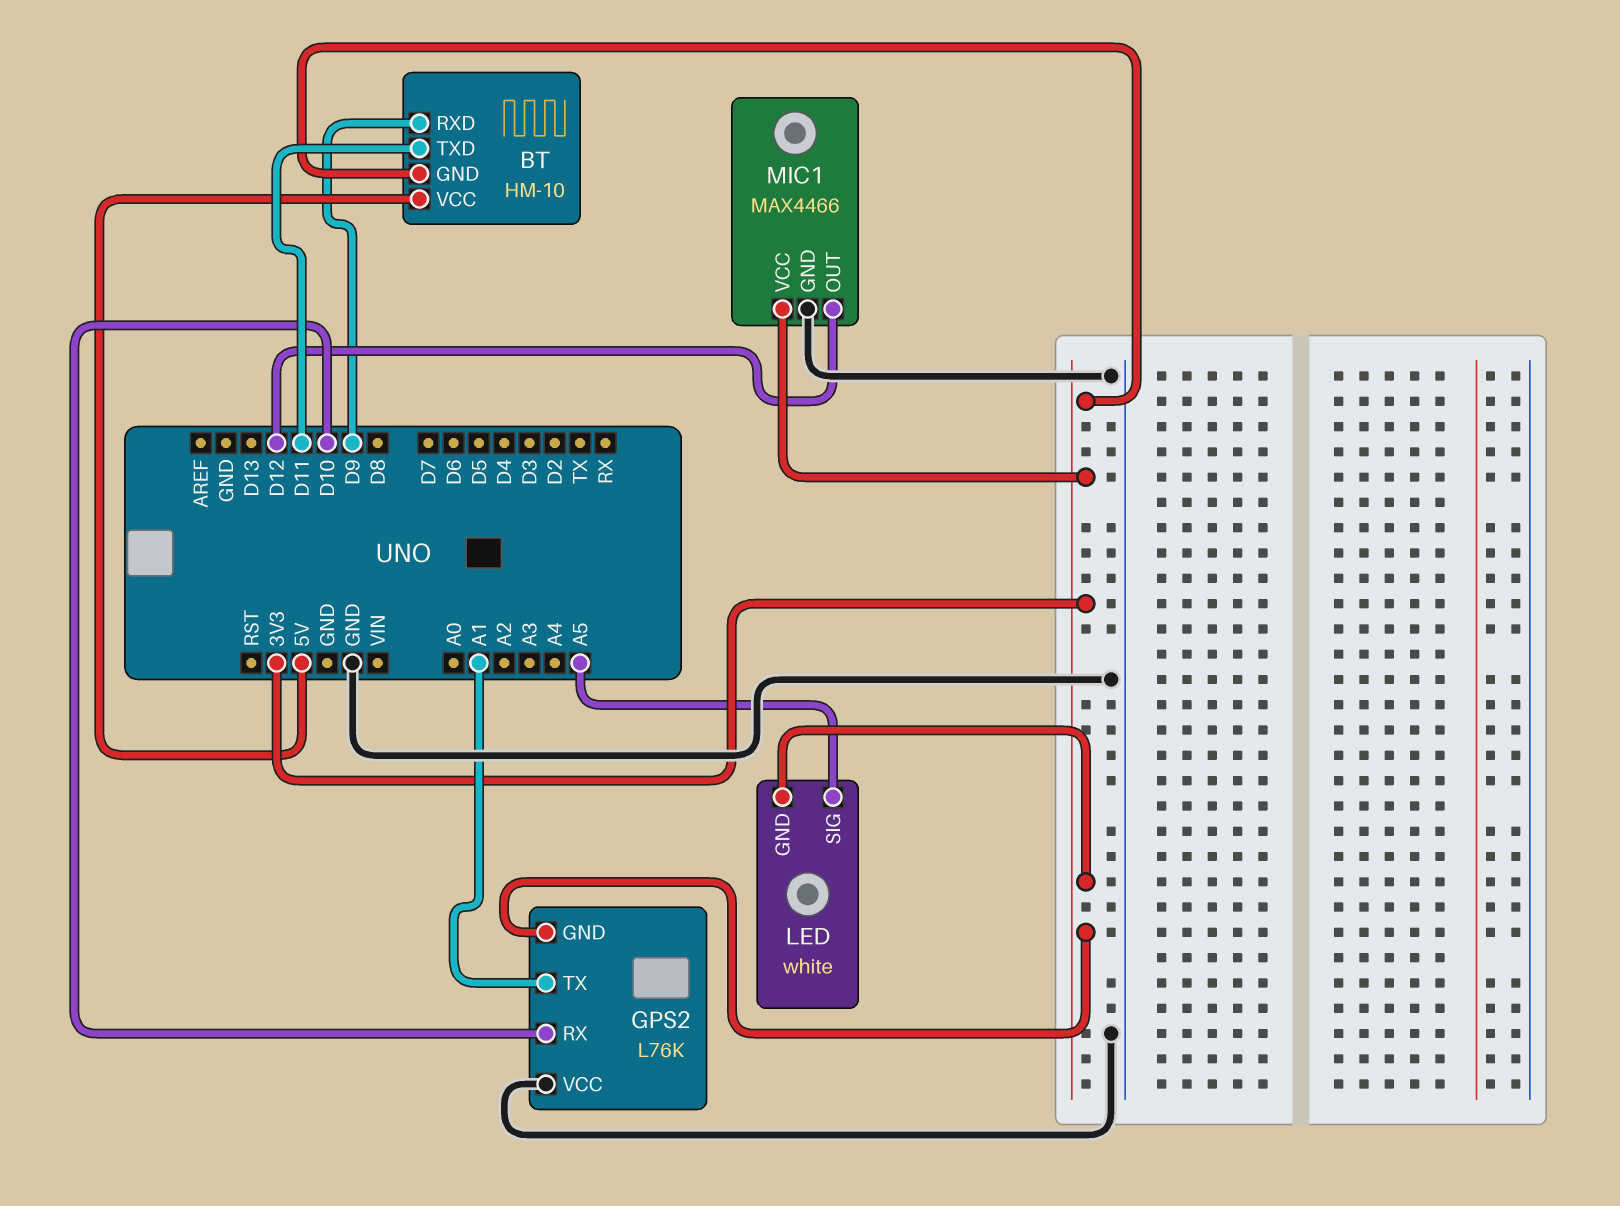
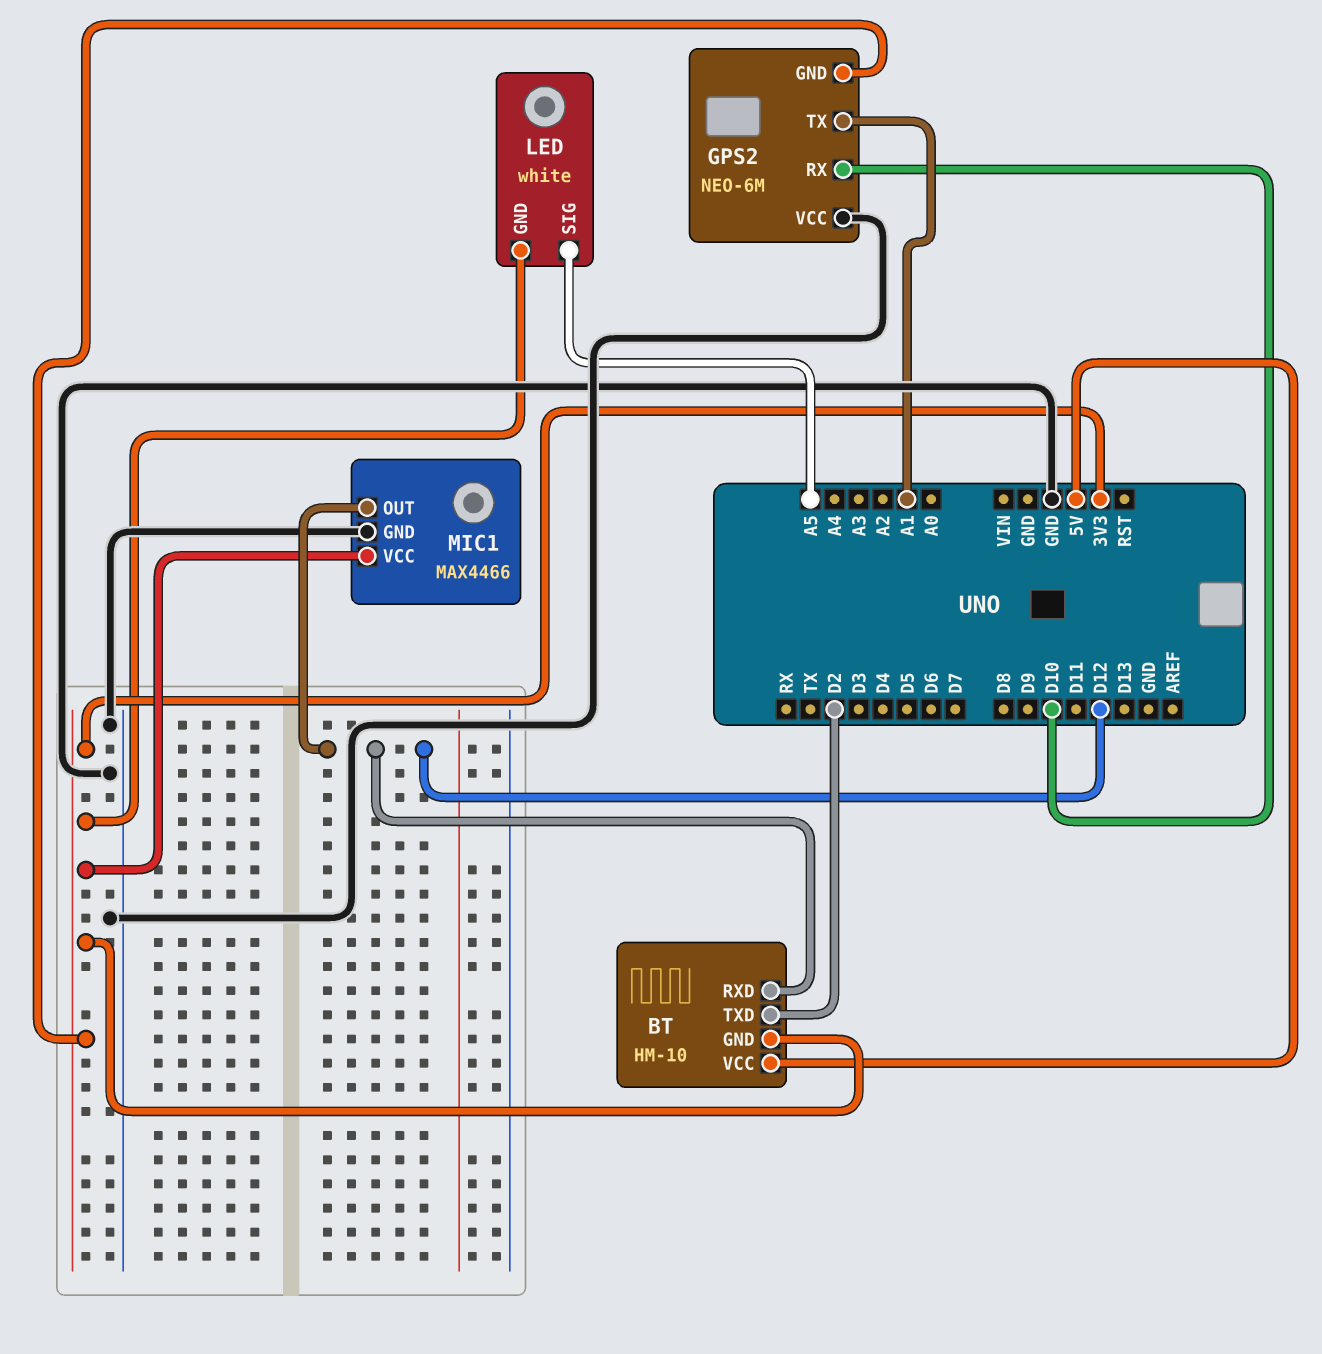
BT pin RXD: D9 -> D12
BT pin TXD: D11 -> D2
GPS2: L76K -> NEO-6M

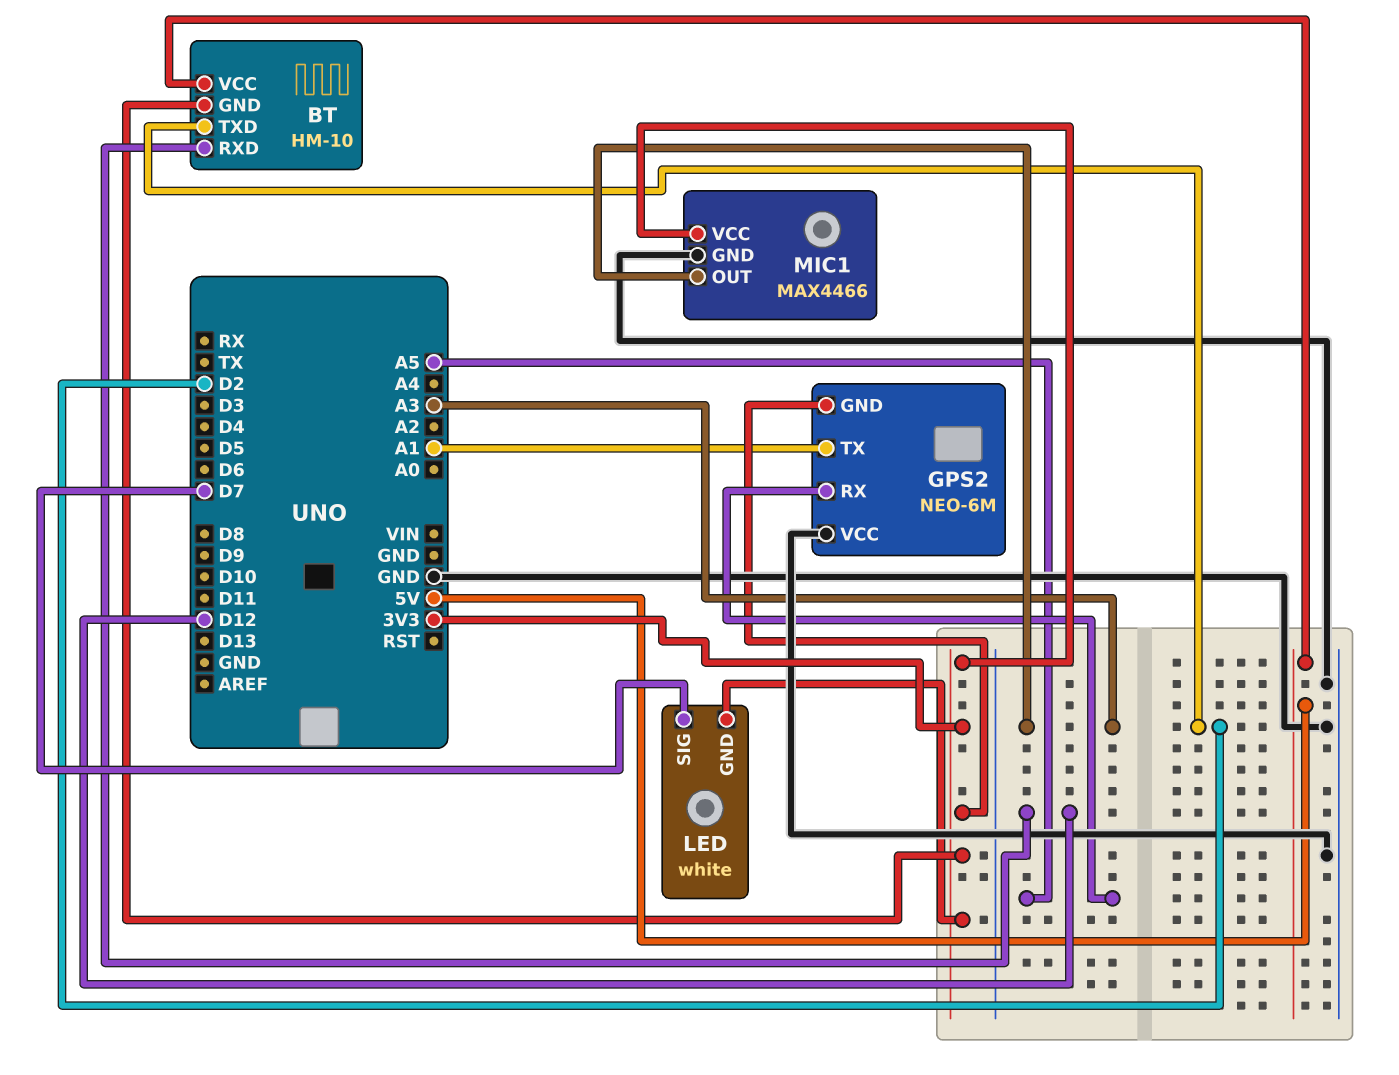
GPS2 pin RX: D10 -> A5
LED pin SIG: A5 -> D7
MIC1 pin OUT: D12 -> A3

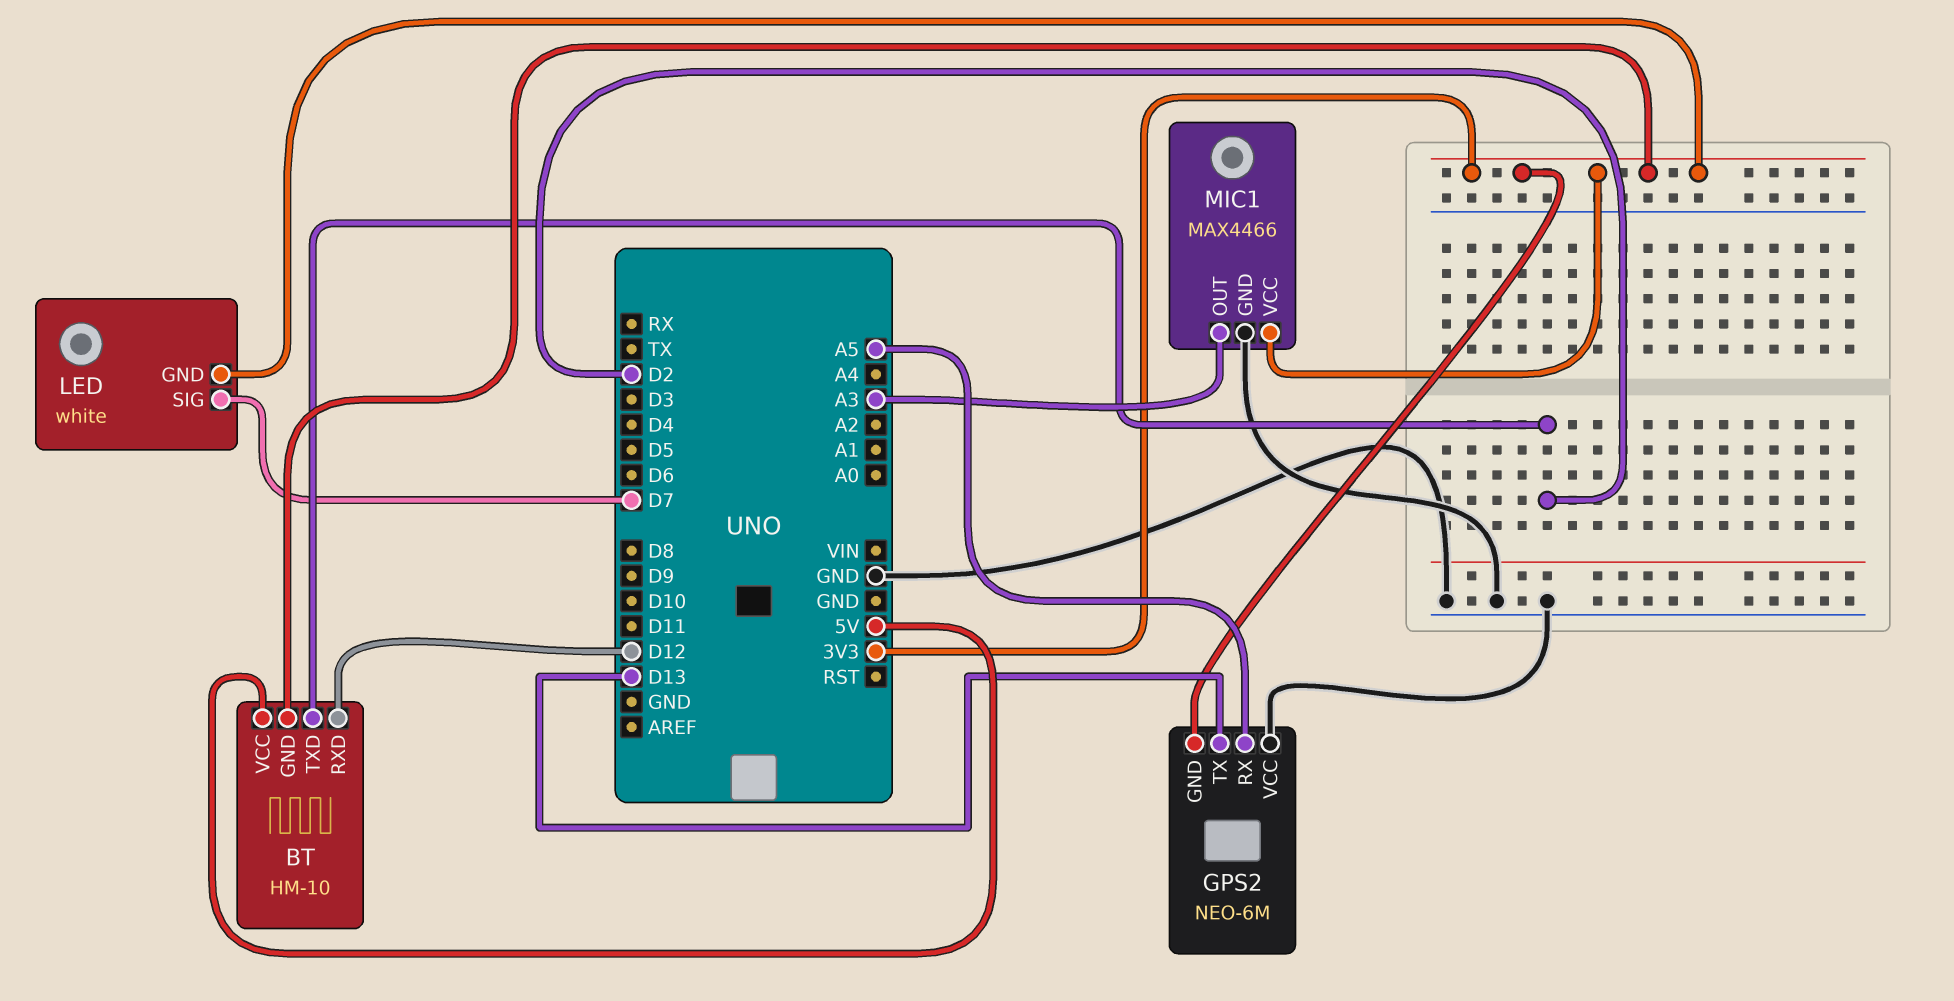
GPS2 pin TX: A1 -> D13

